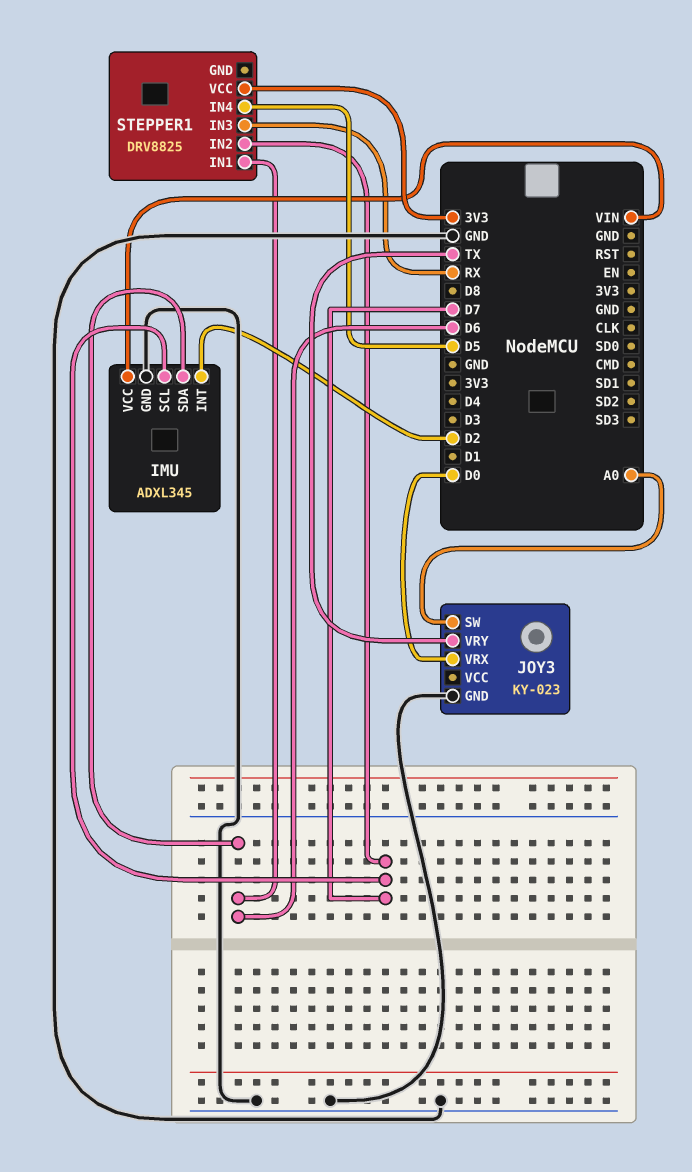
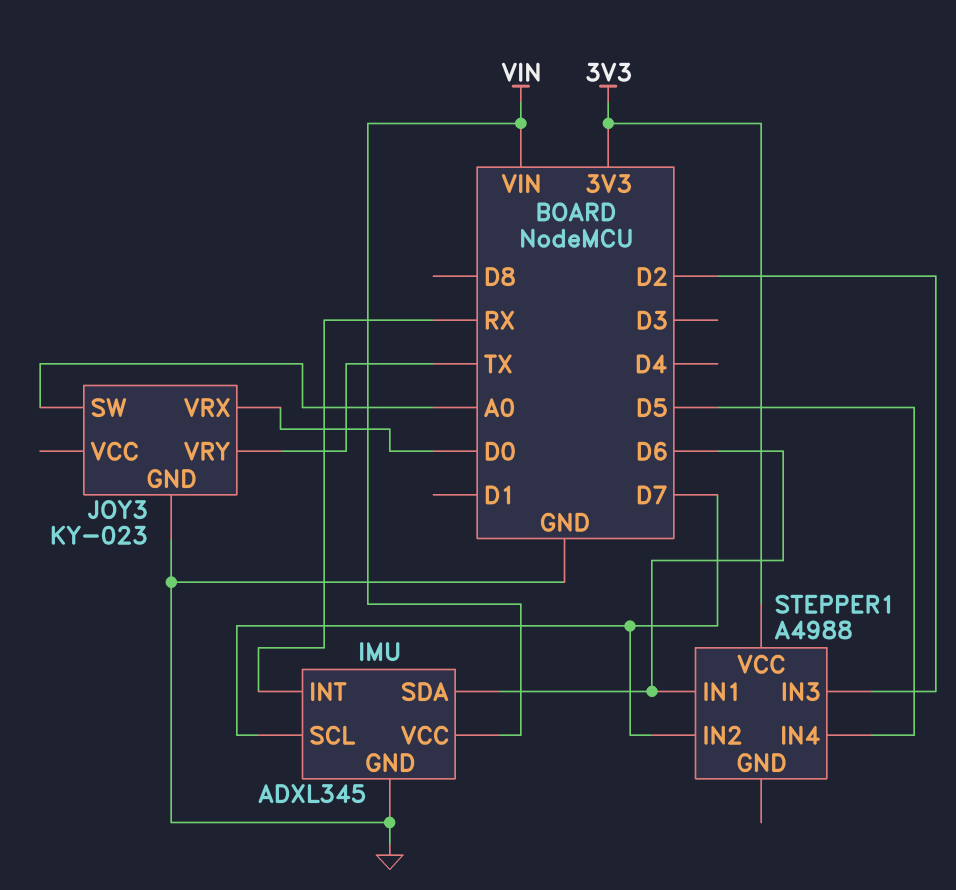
IMU pin INT: D2 -> RX
STEPPER1: DRV8825 -> A4988
STEPPER1 pin IN3: RX -> D2

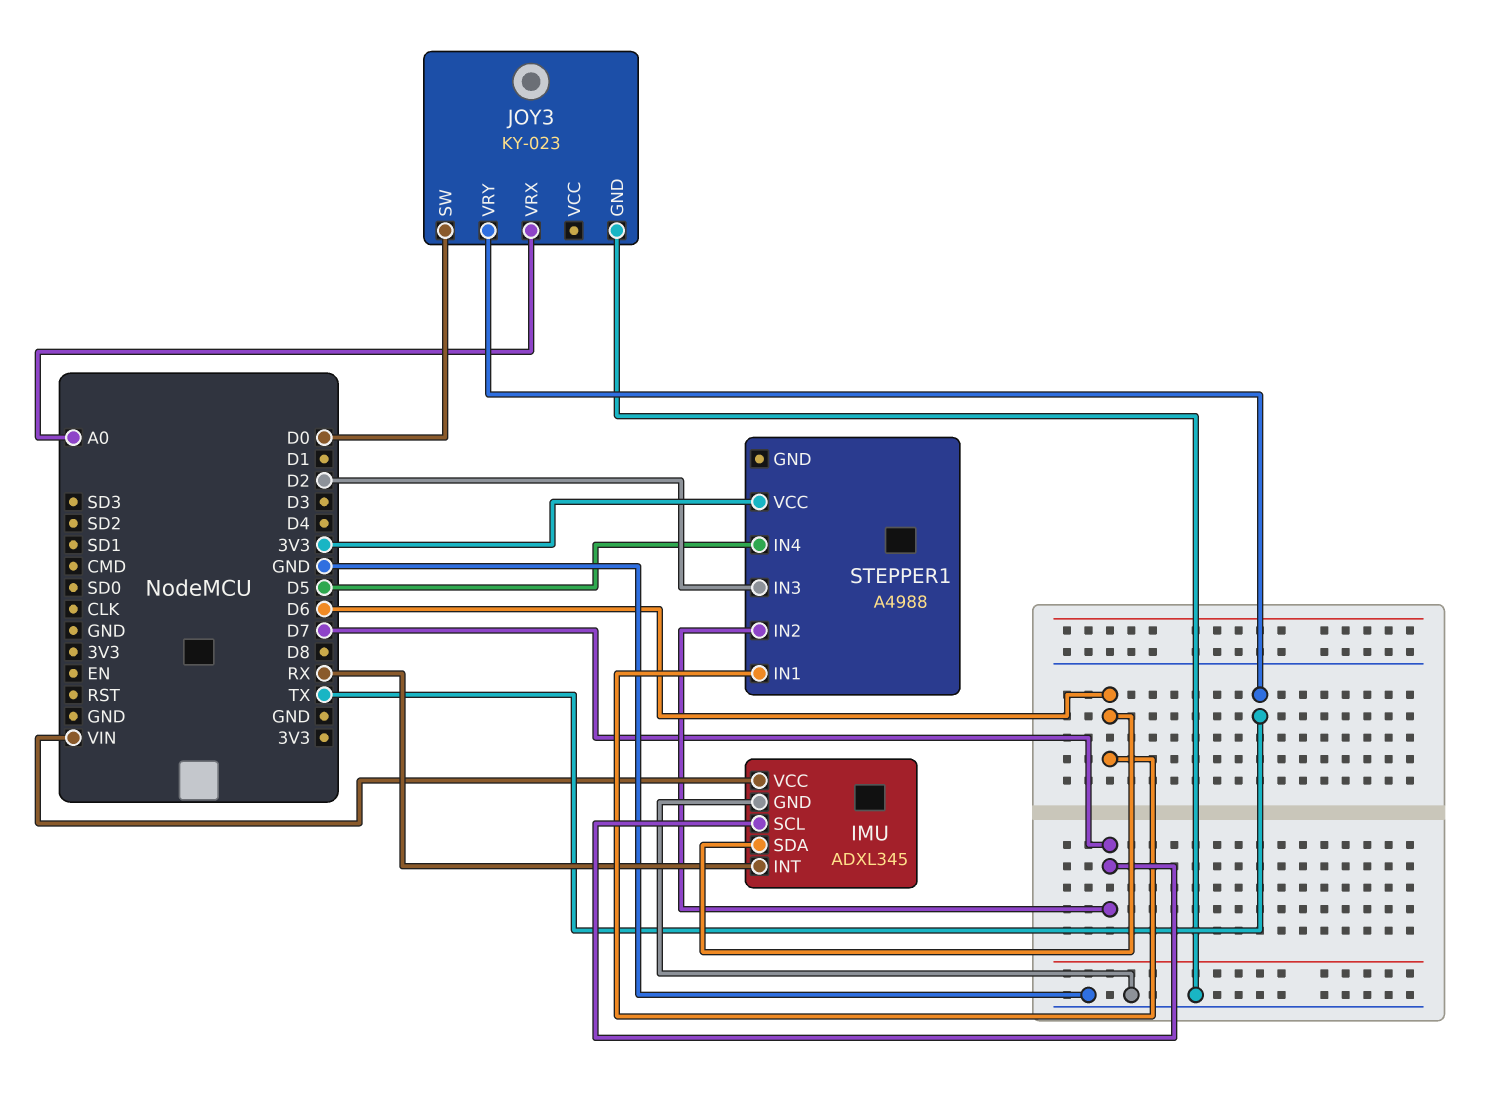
JOY3 pin SW: A0 -> D0
JOY3 pin VRX: D0 -> A0

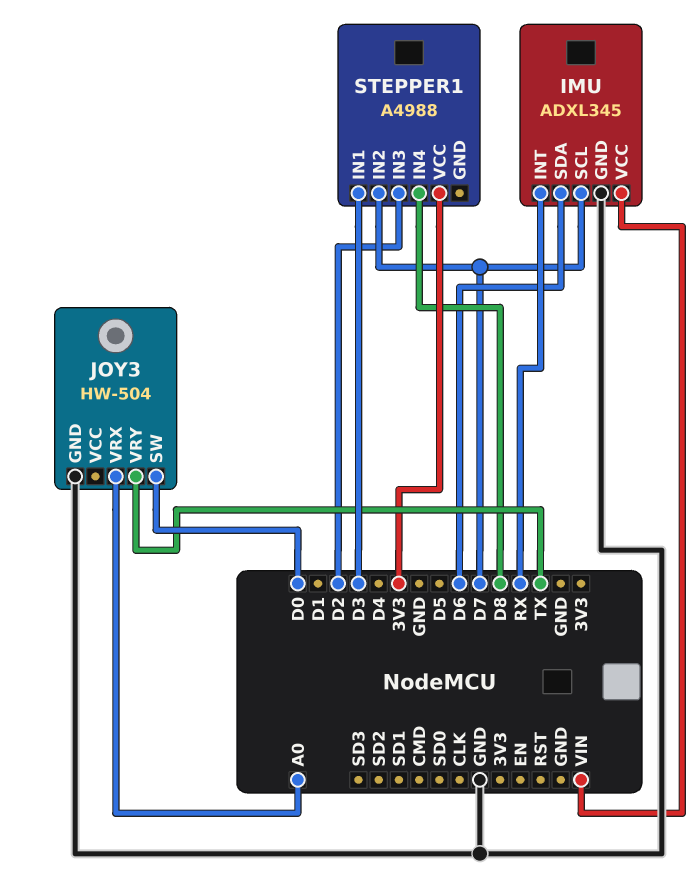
JOY3: KY-023 -> HW-504
STEPPER1 pin IN1: D6 -> D3
STEPPER1 pin IN4: D5 -> D8

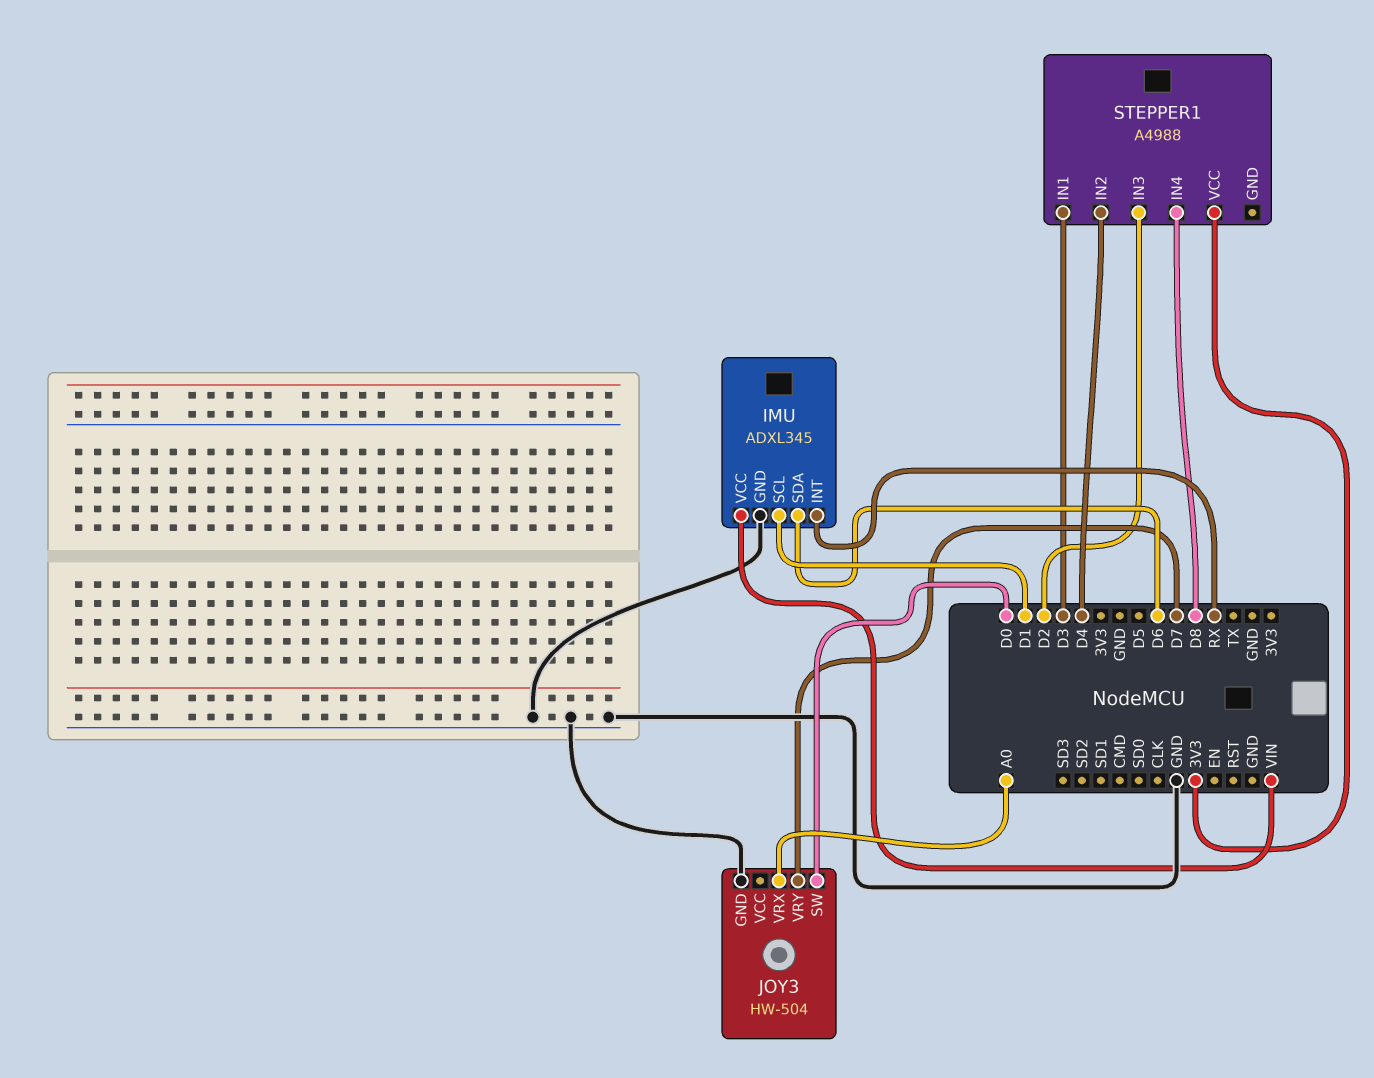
IMU pin SCL: D7 -> D1
JOY3 pin VRY: TX -> D7
STEPPER1 pin IN2: D7 -> D4

